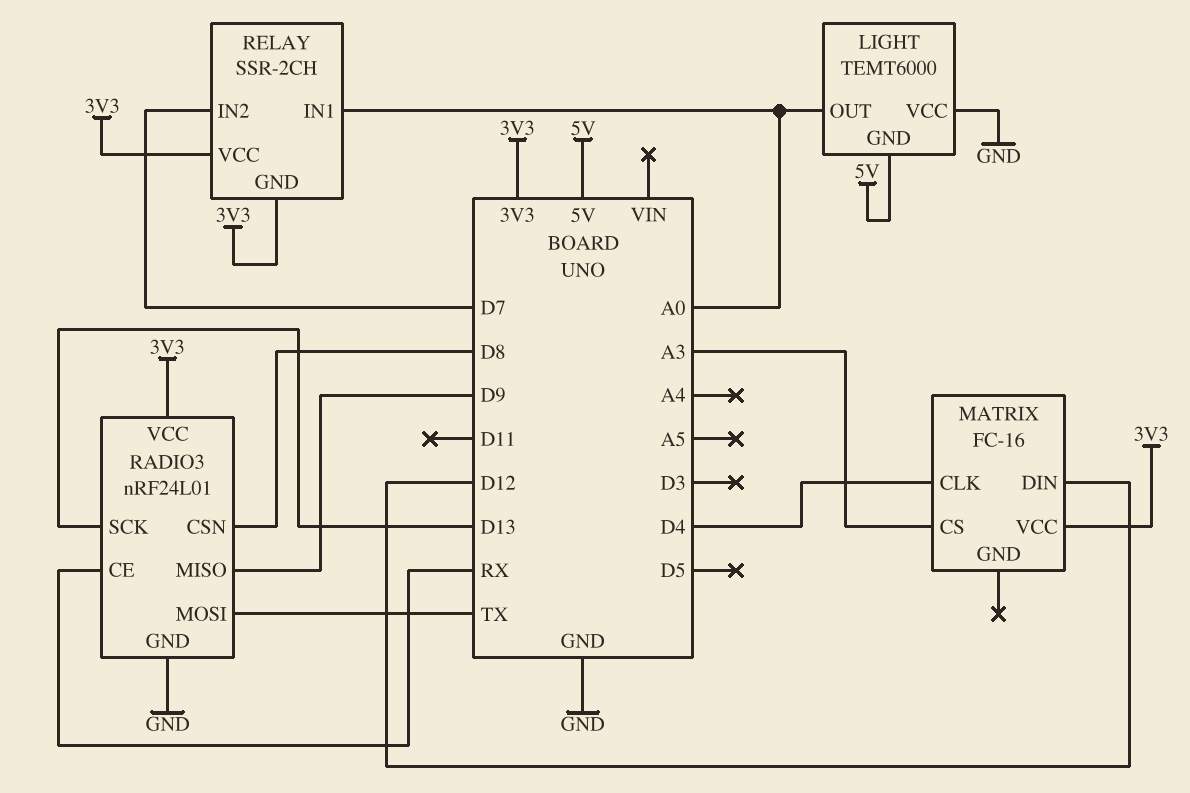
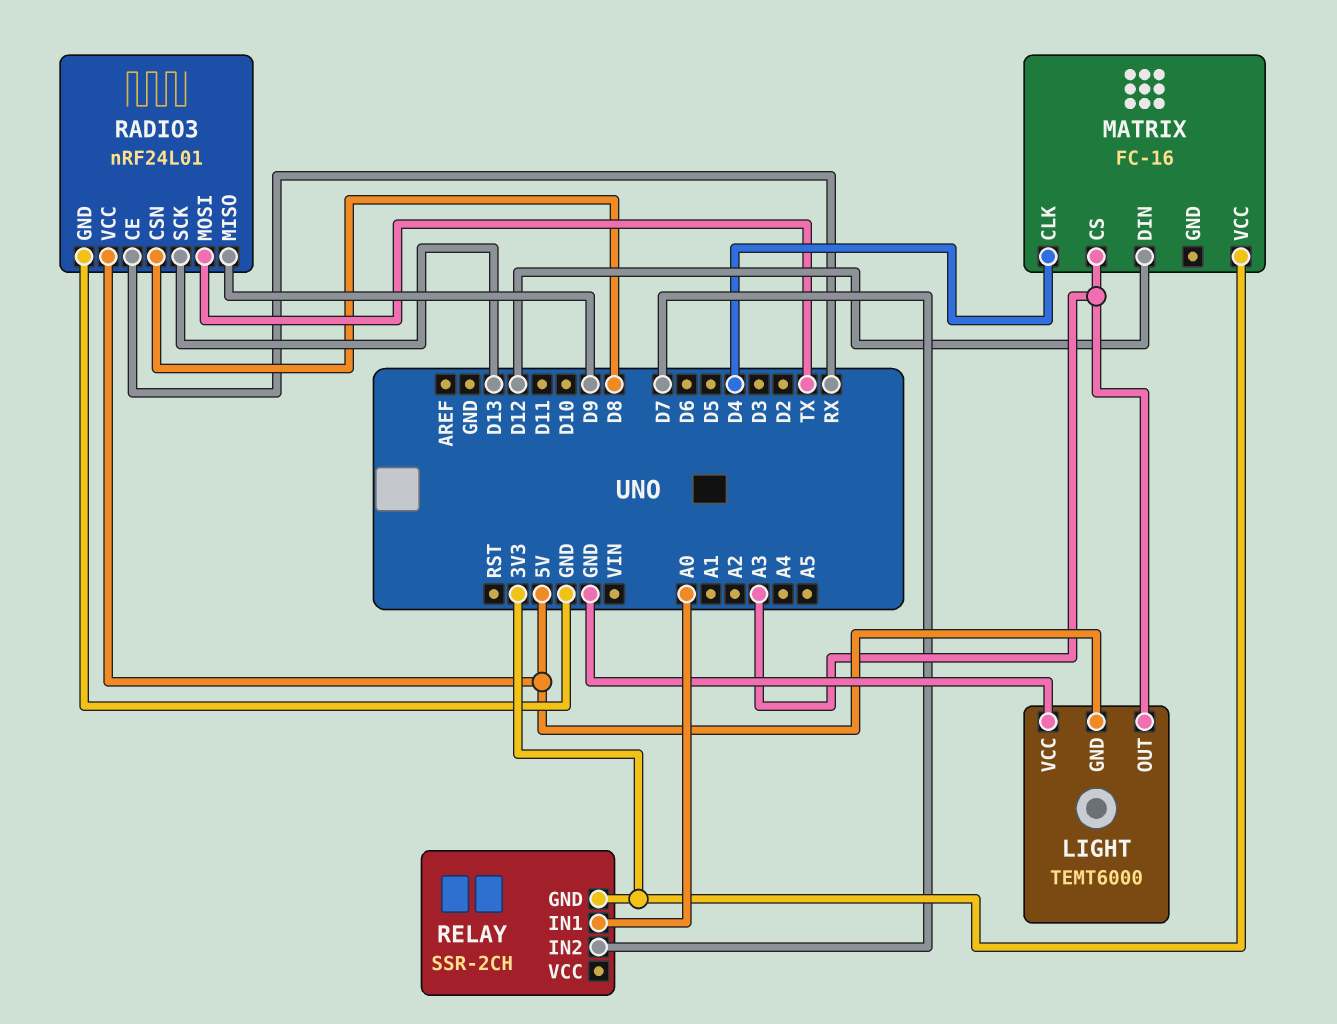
LIGHT pin OUT: A0 -> A3
RADIO3 pin VCC: 3V3 -> 5V
RELAY pin VCC: 3V3 -> none

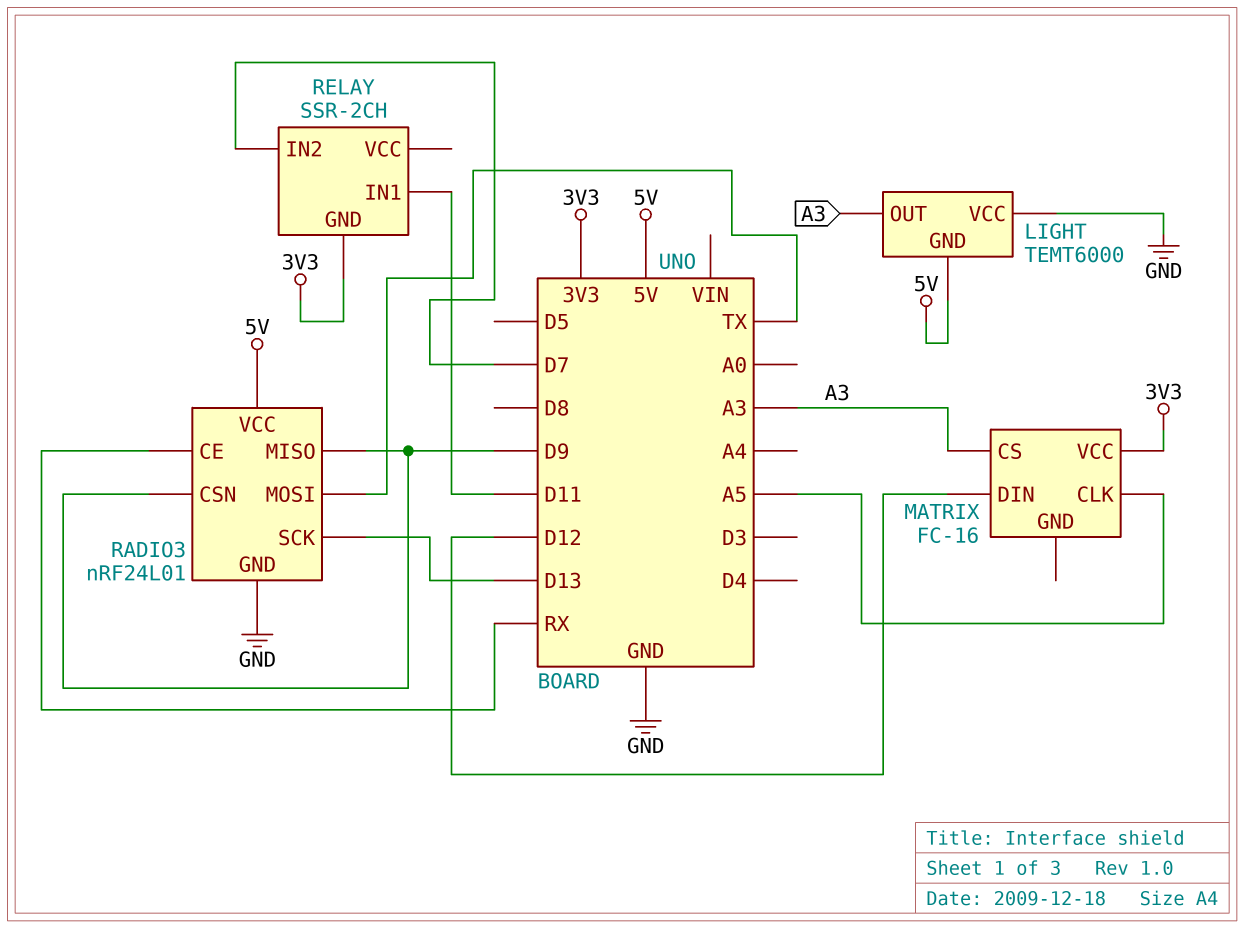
MATRIX pin CLK: D4 -> A5
RADIO3 pin CSN: D8 -> D9
RELAY pin IN1: A0 -> D11

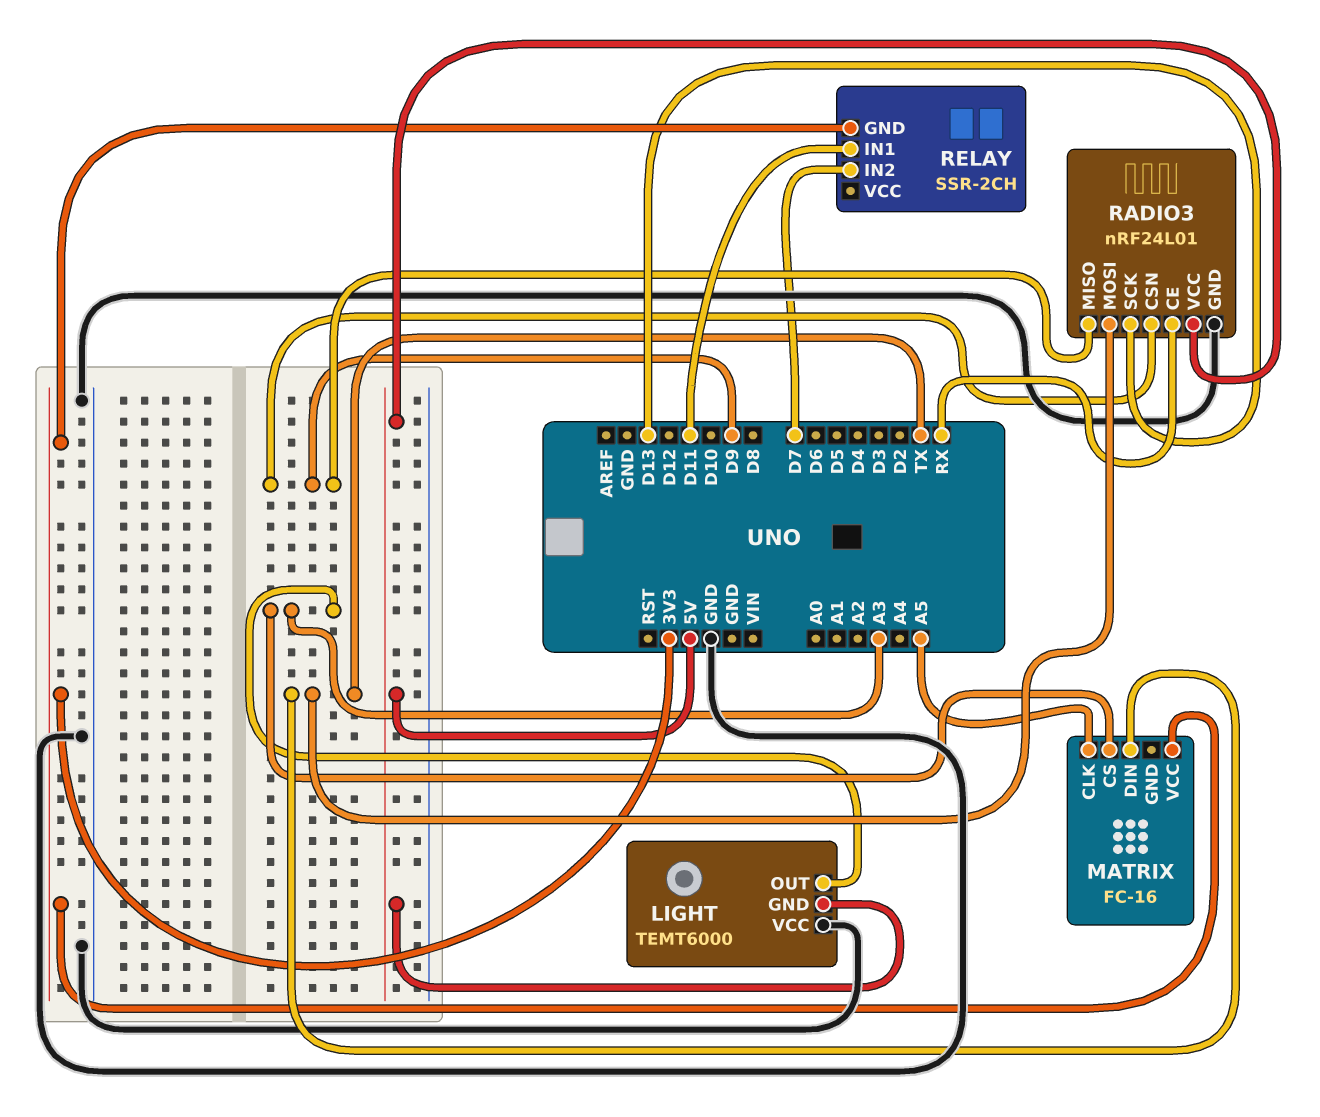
MATRIX pin DIN: D12 -> TX

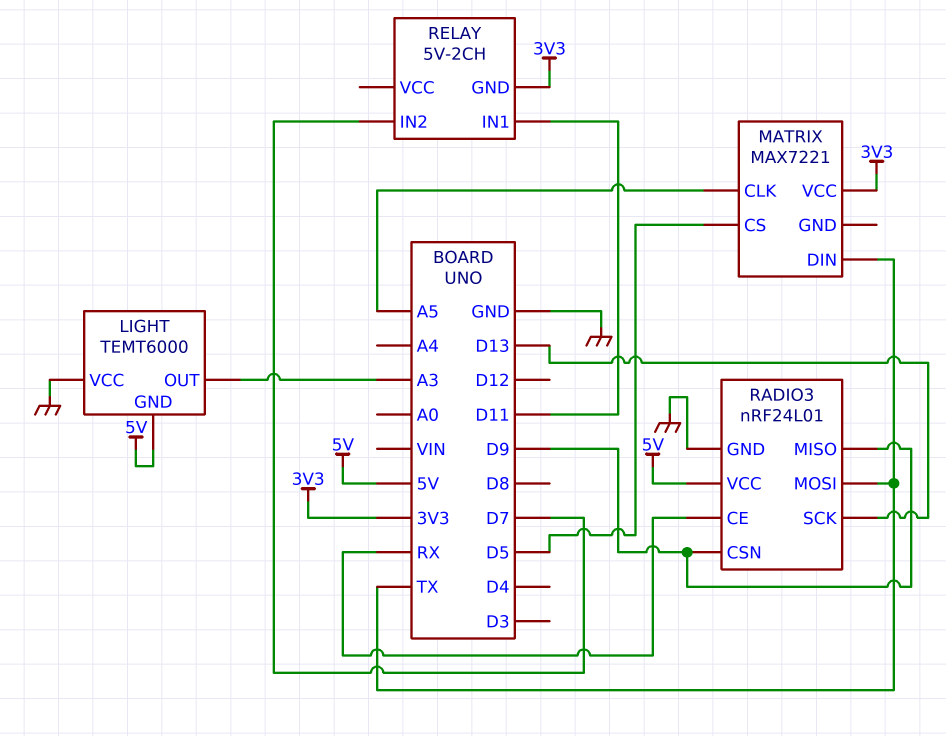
MATRIX: FC-16 -> MAX7221
MATRIX pin CS: A3 -> D5
RELAY: SSR-2CH -> 5V-2CH

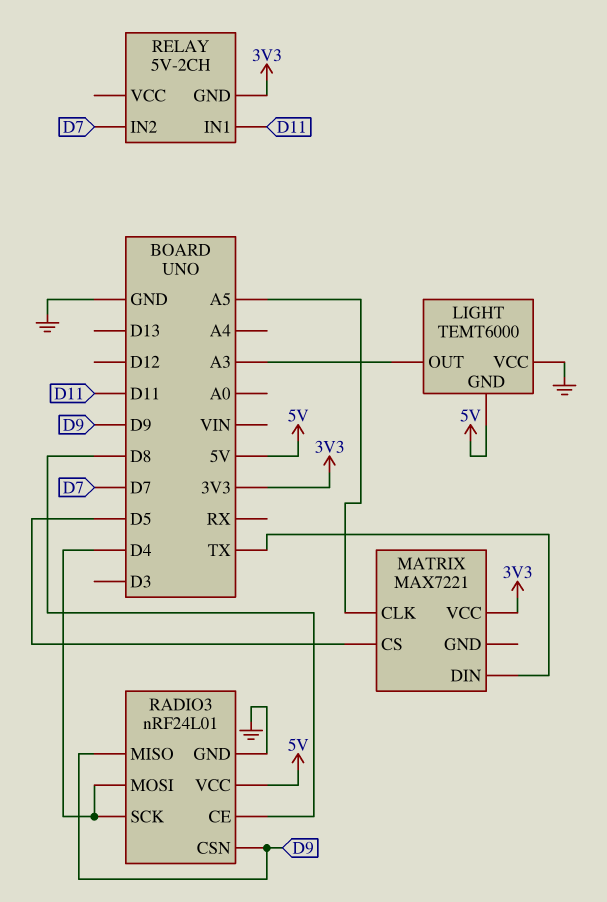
RADIO3 pin CE: RX -> D8
RADIO3 pin MOSI: TX -> D4
RADIO3 pin SCK: D13 -> D4

